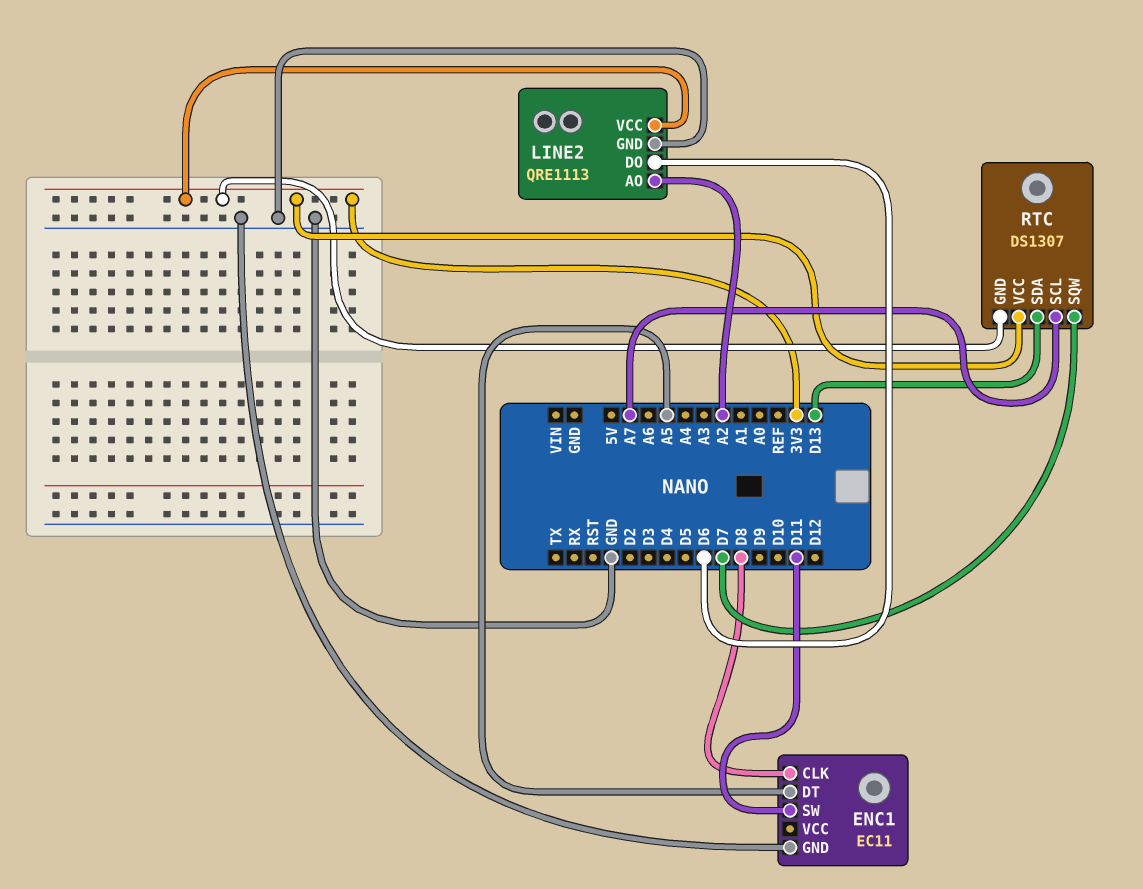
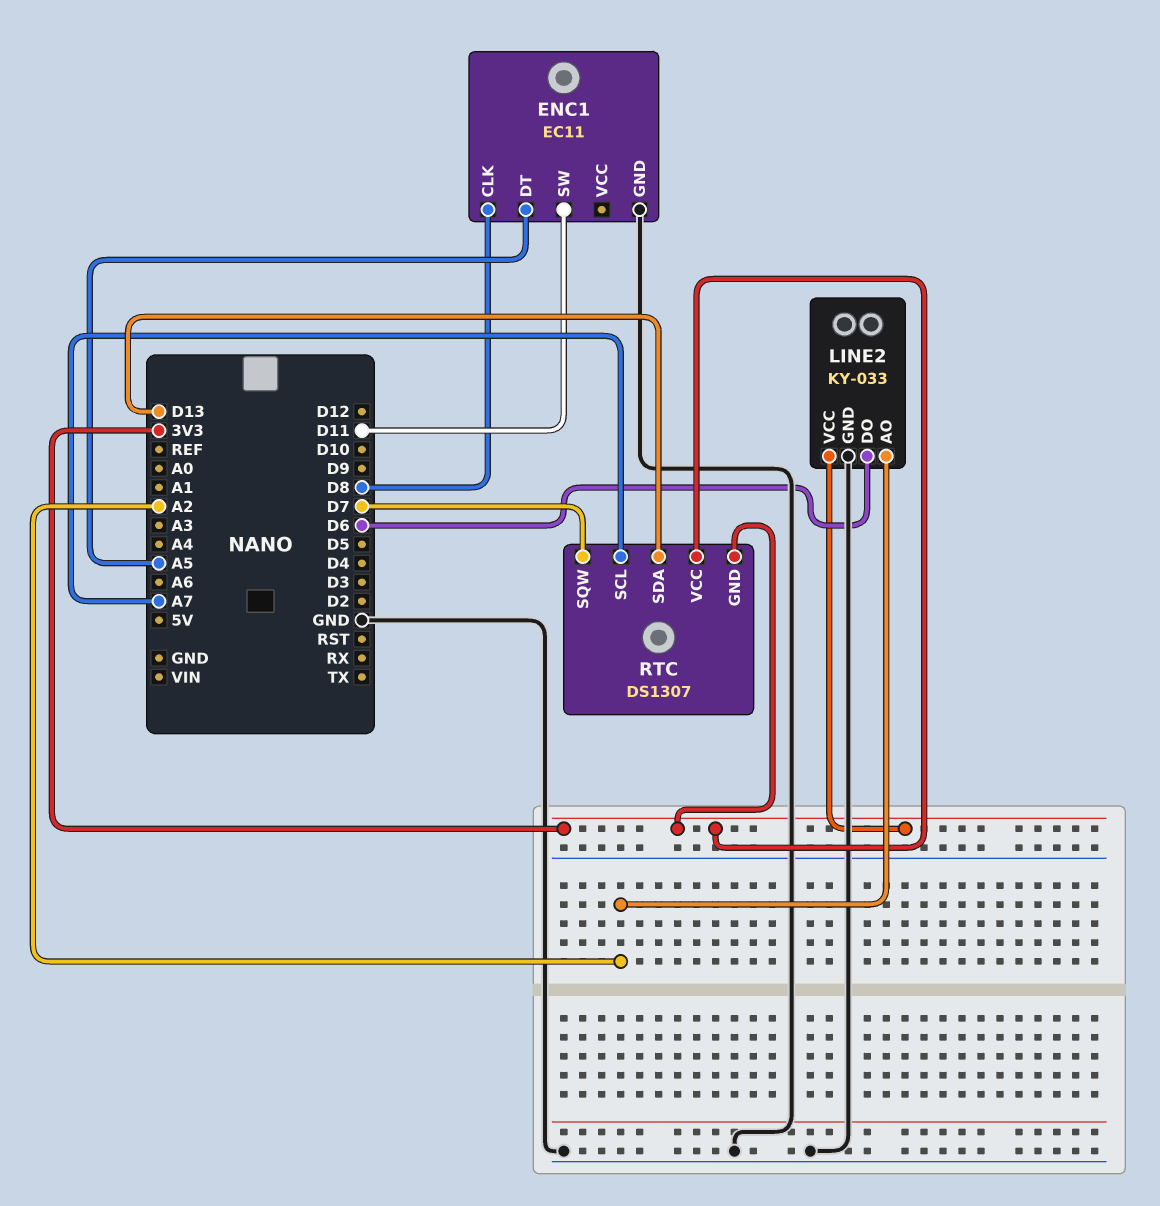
LINE2: QRE1113 -> KY-033

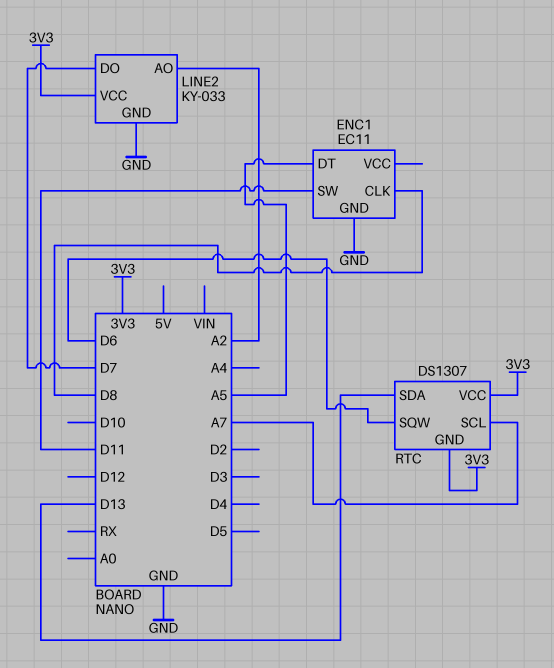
LINE2 pin DO: D6 -> D7
RTC pin SQW: D7 -> D6

